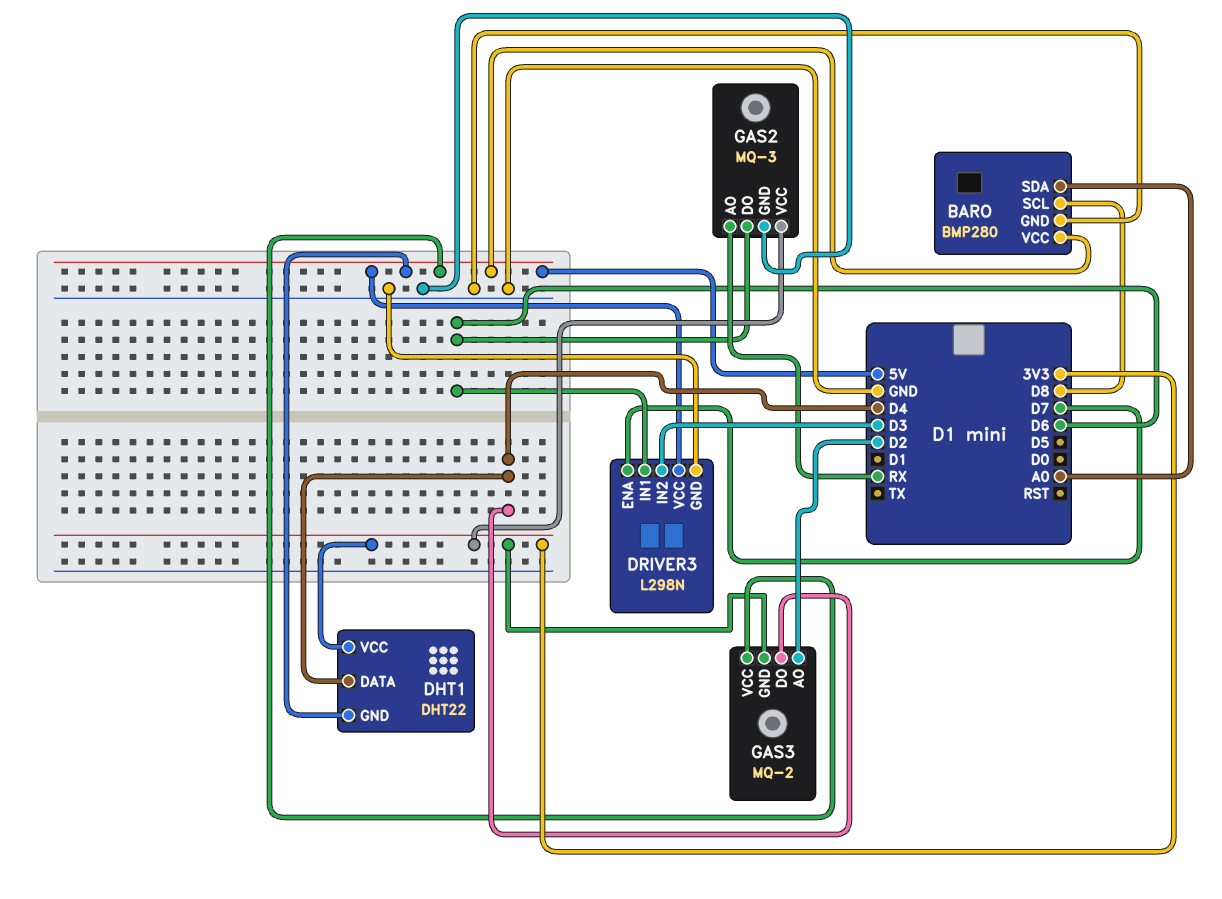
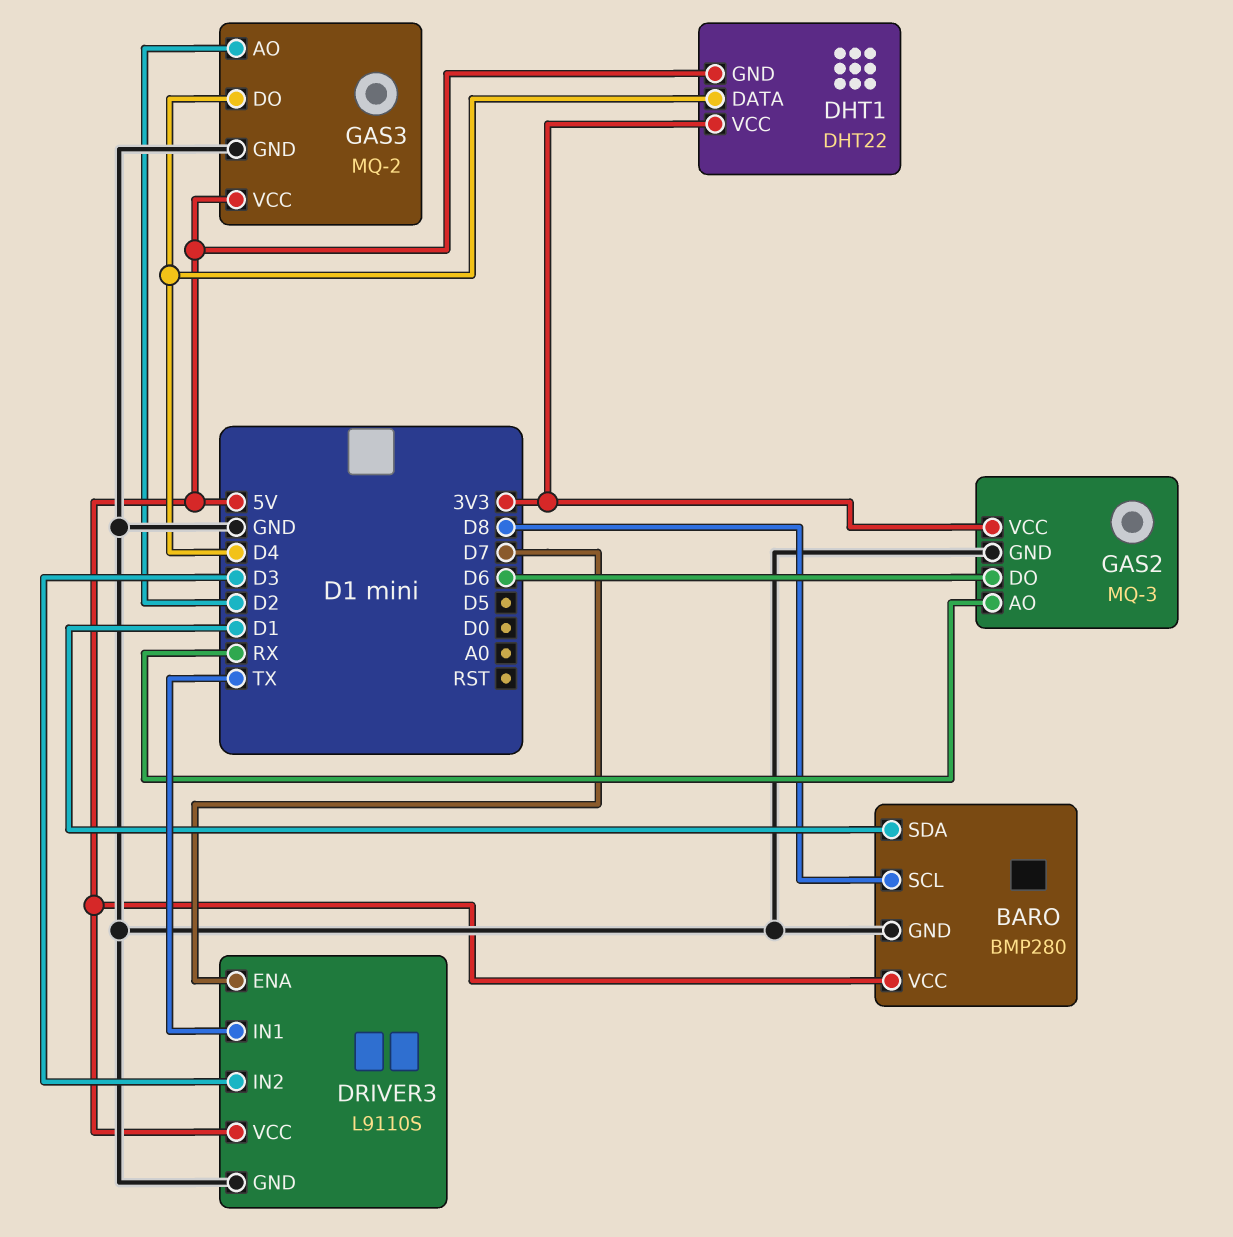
BARO pin SDA: A0 -> D1
DRIVER3: L298N -> L9110S
DRIVER3 pin IN1: D6 -> TX
GAS3 pin GND: 3V3 -> GND

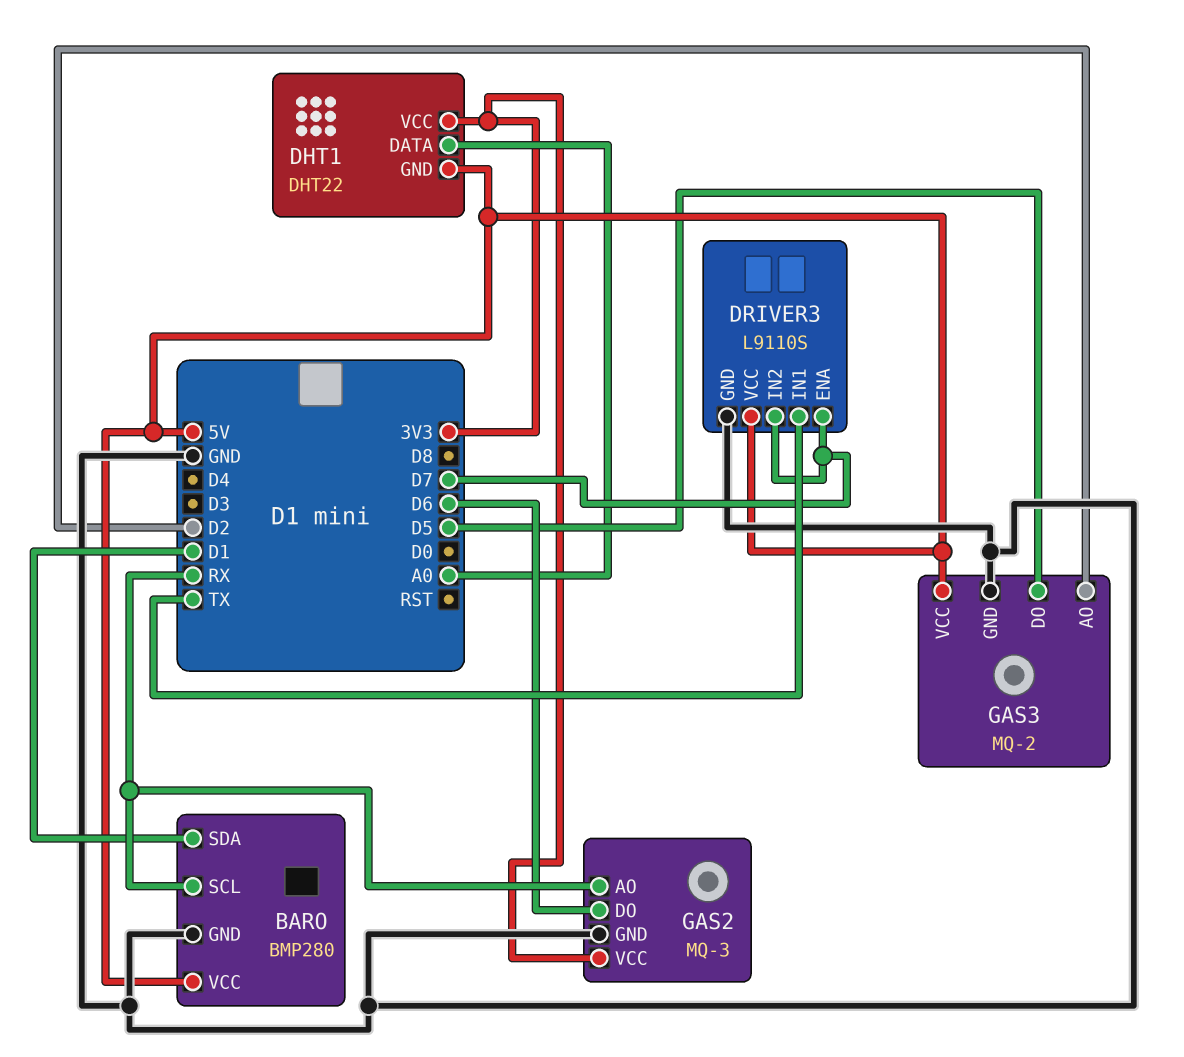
BARO pin SCL: D8 -> RX
DHT1 pin DATA: D4 -> A0
DRIVER3 pin IN2: D3 -> D7
GAS3 pin DO: D4 -> D5

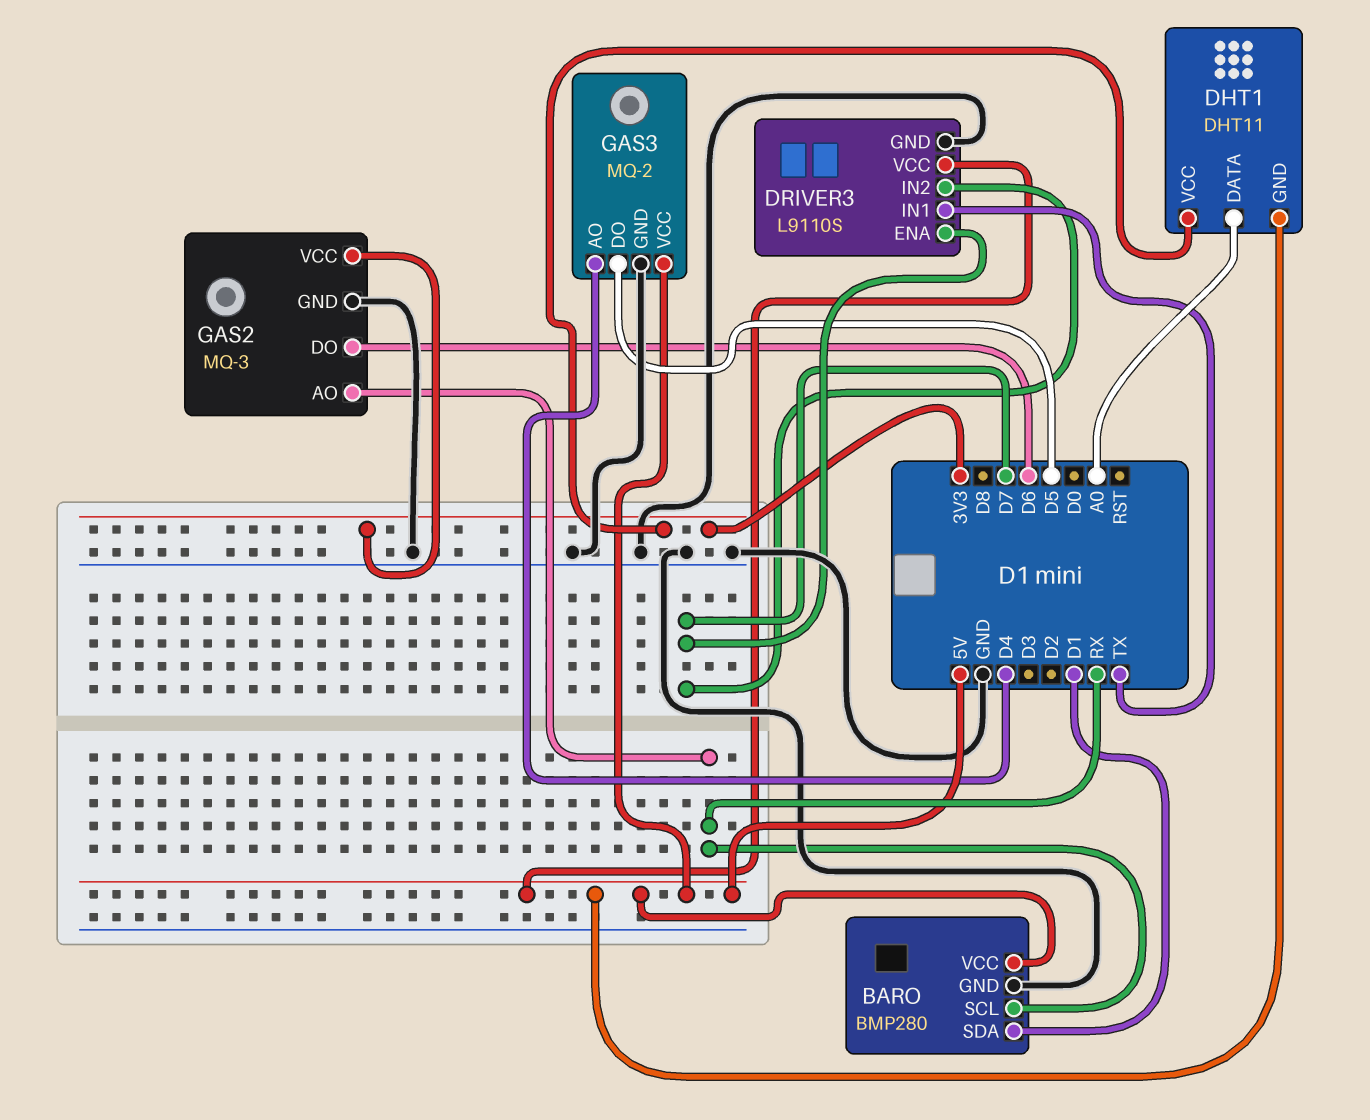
DHT1: DHT22 -> DHT11
GAS3 pin AO: D2 -> D4

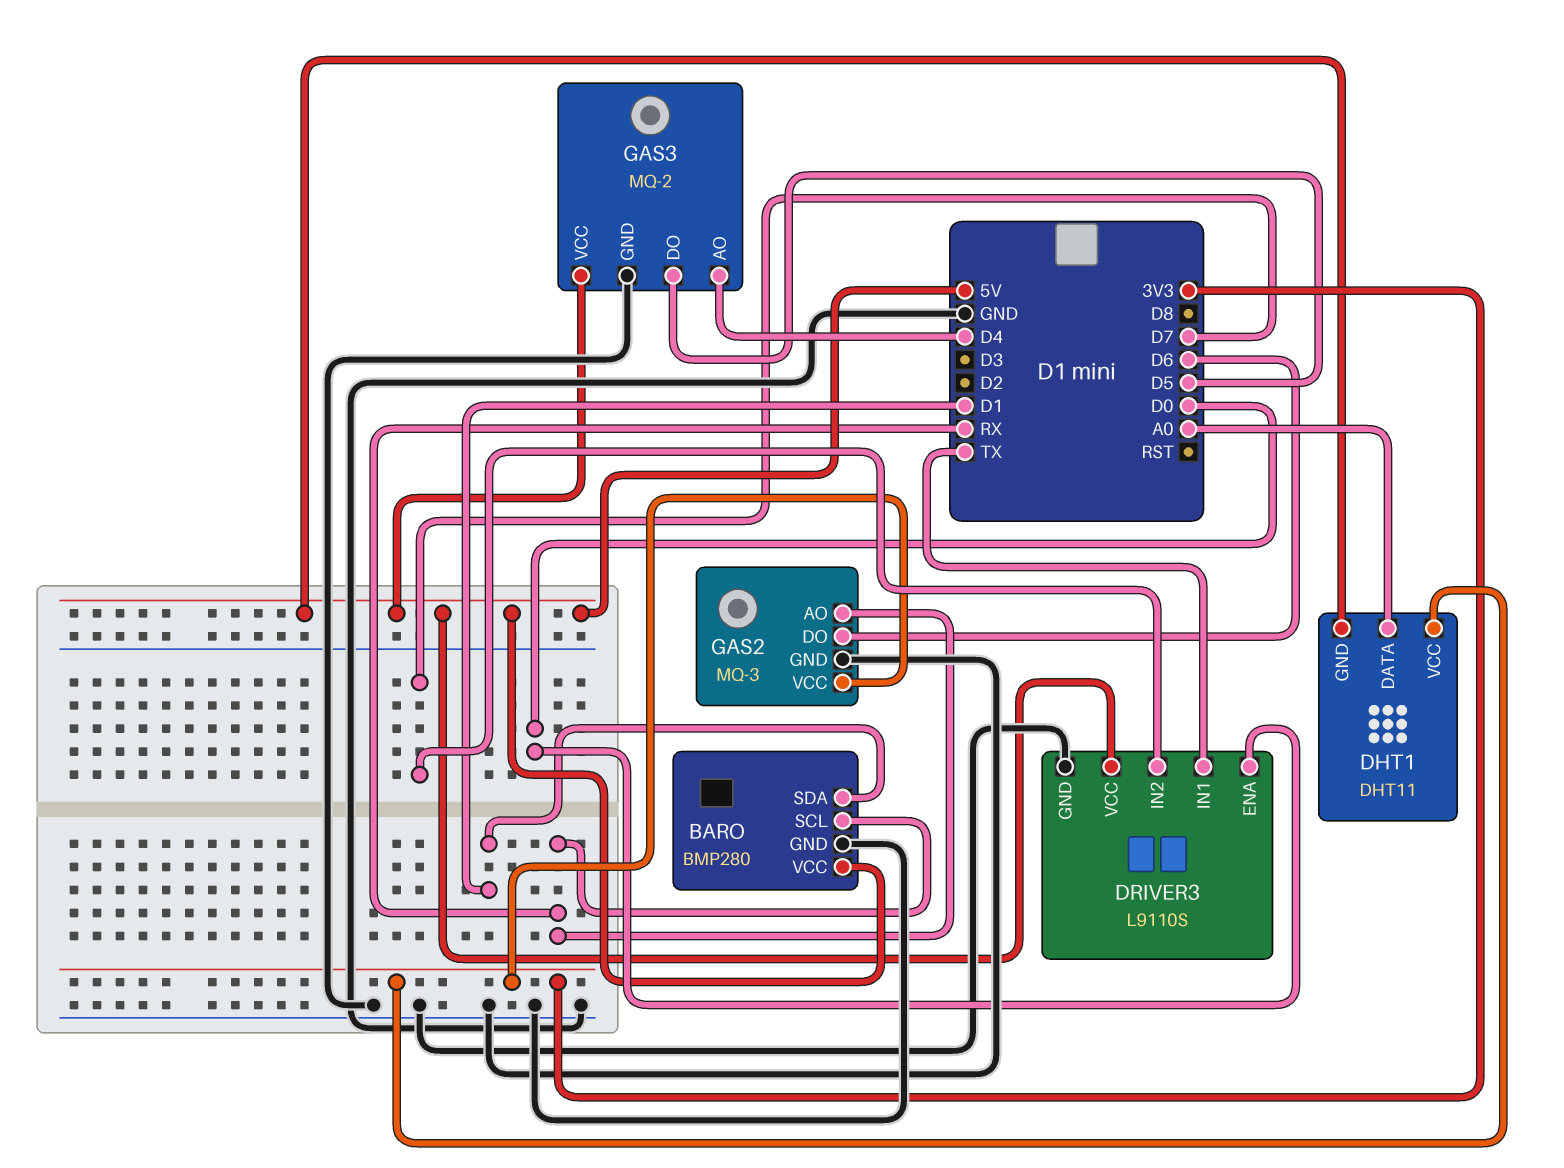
DRIVER3 pin ENA: D7 -> D0

